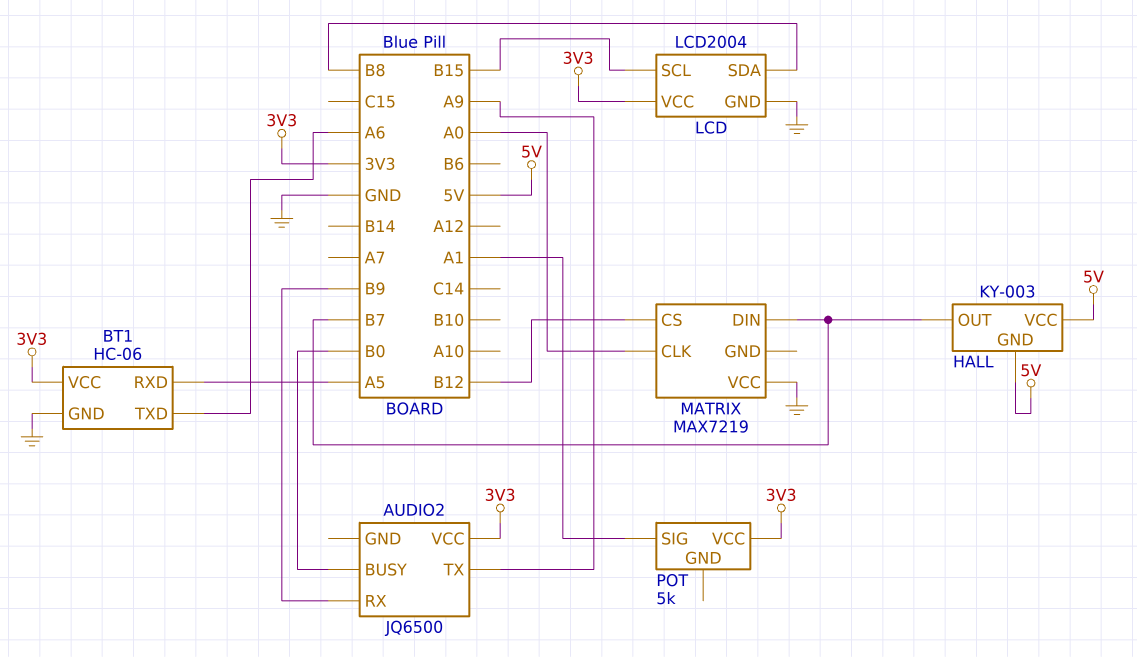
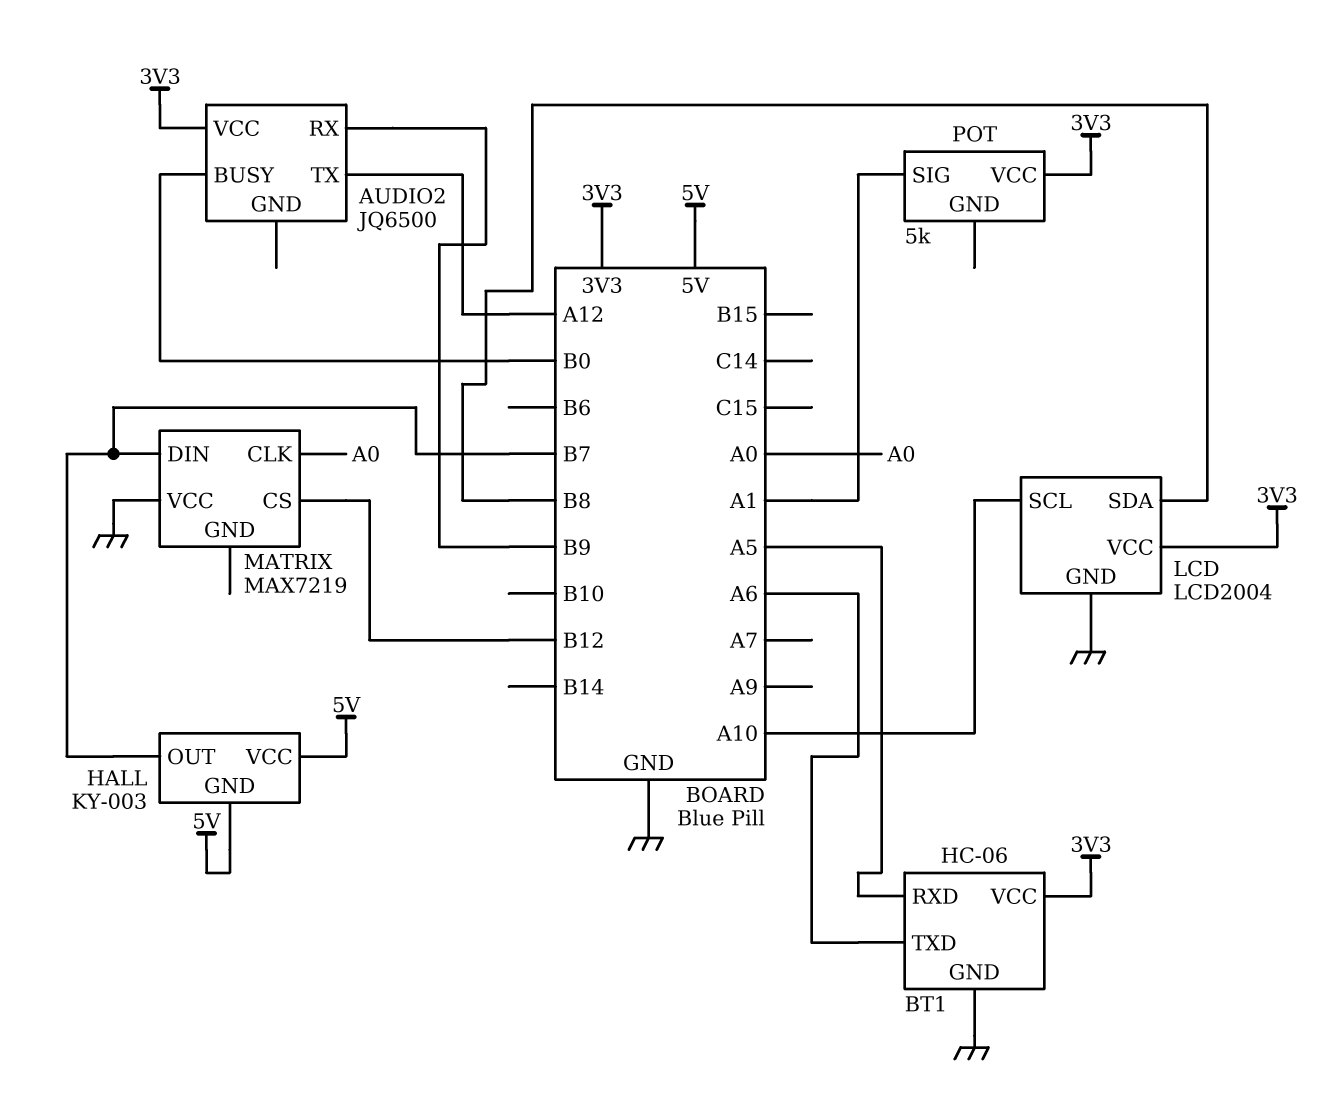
AUDIO2 pin TX: A9 -> A12
LCD pin SCL: B15 -> A10

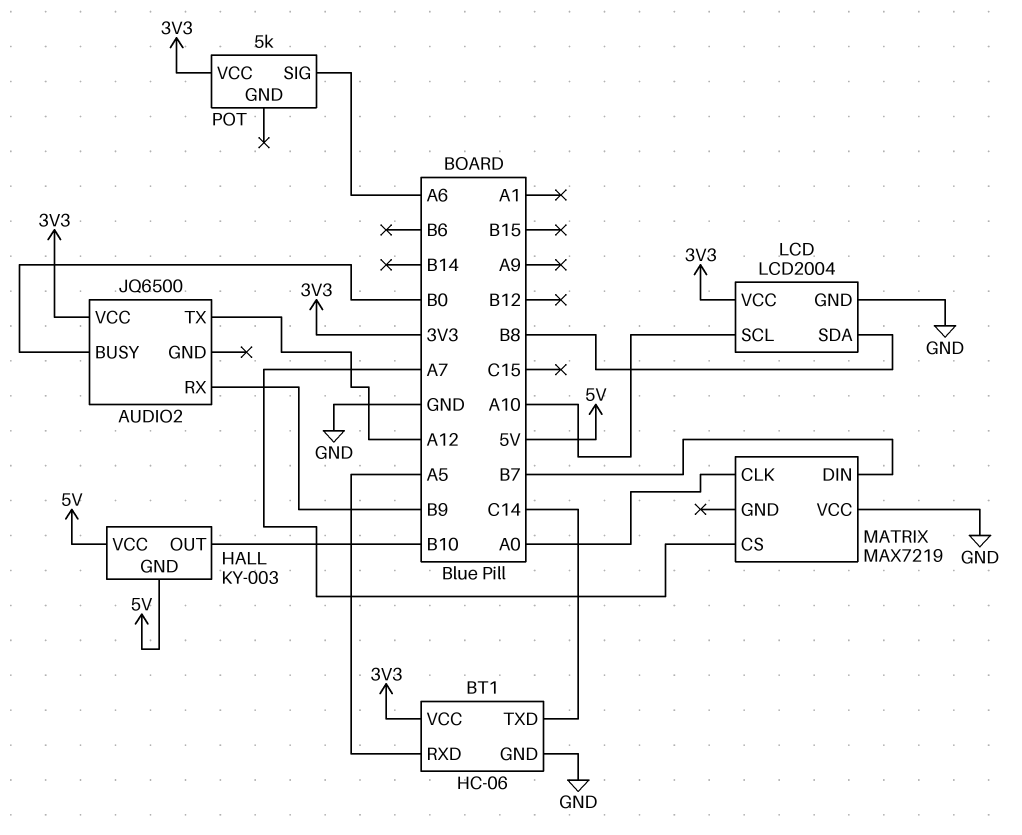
BT1 pin TXD: A6 -> C14
HALL pin OUT: B7 -> B10
MATRIX pin CS: B12 -> A7
POT pin SIG: A1 -> A6

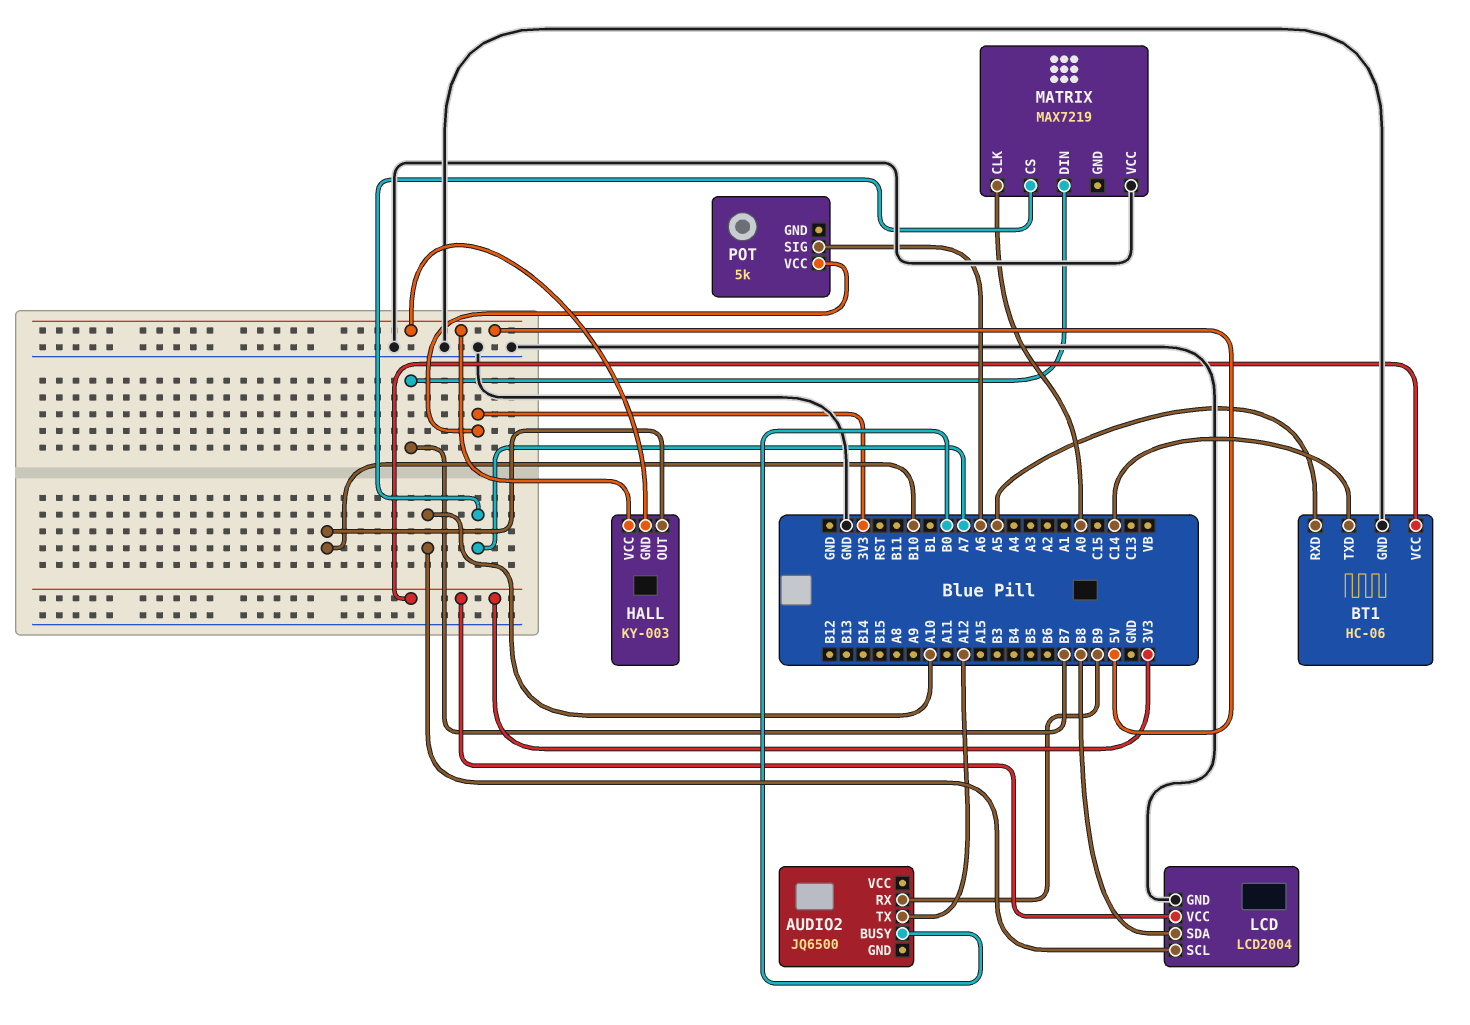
AUDIO2 pin VCC: 3V3 -> none

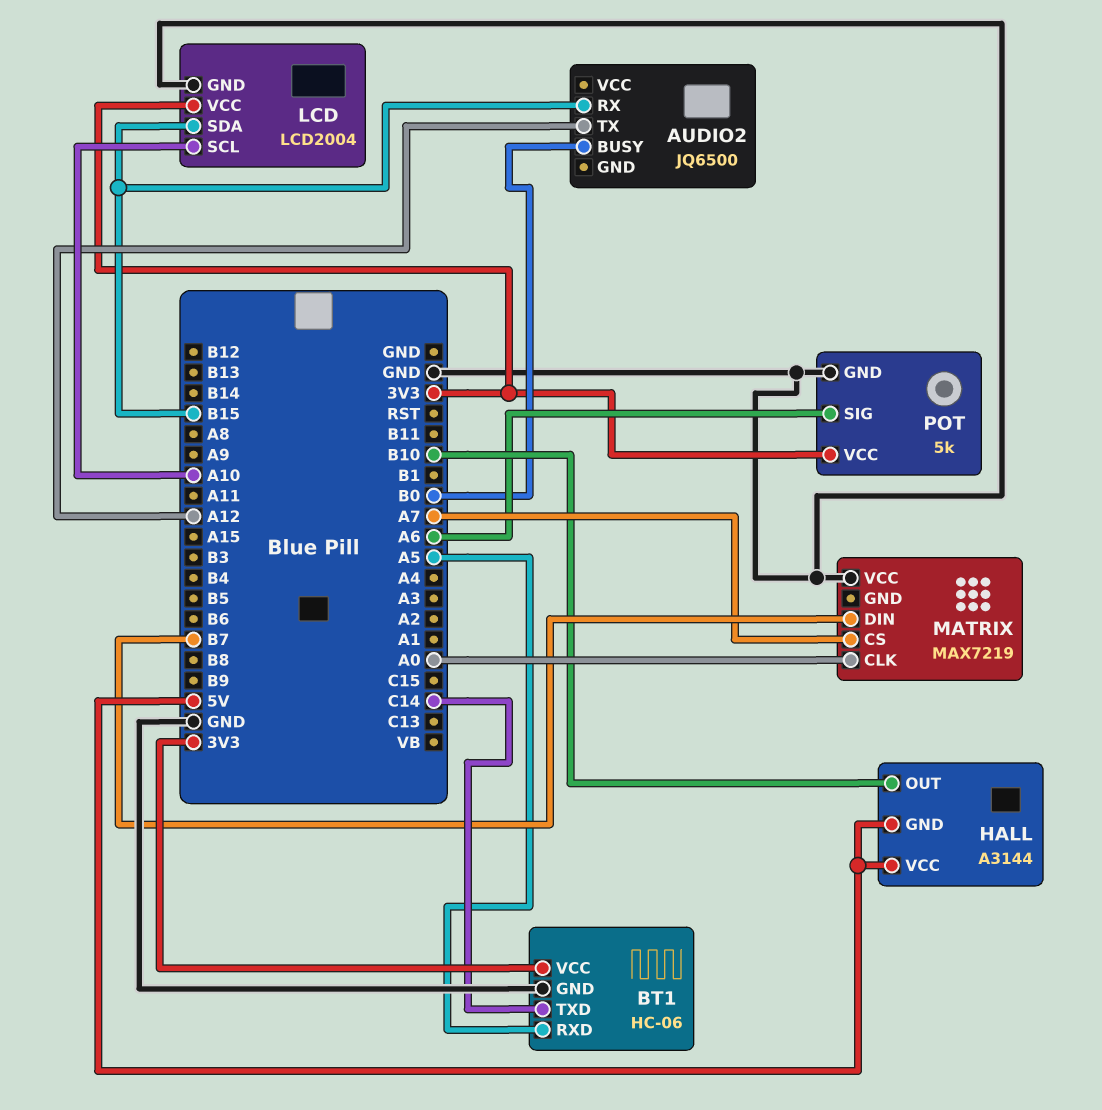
AUDIO2 pin RX: B9 -> B15
HALL: KY-003 -> A3144
LCD pin SDA: B8 -> B15
POT pin GND: none -> GND

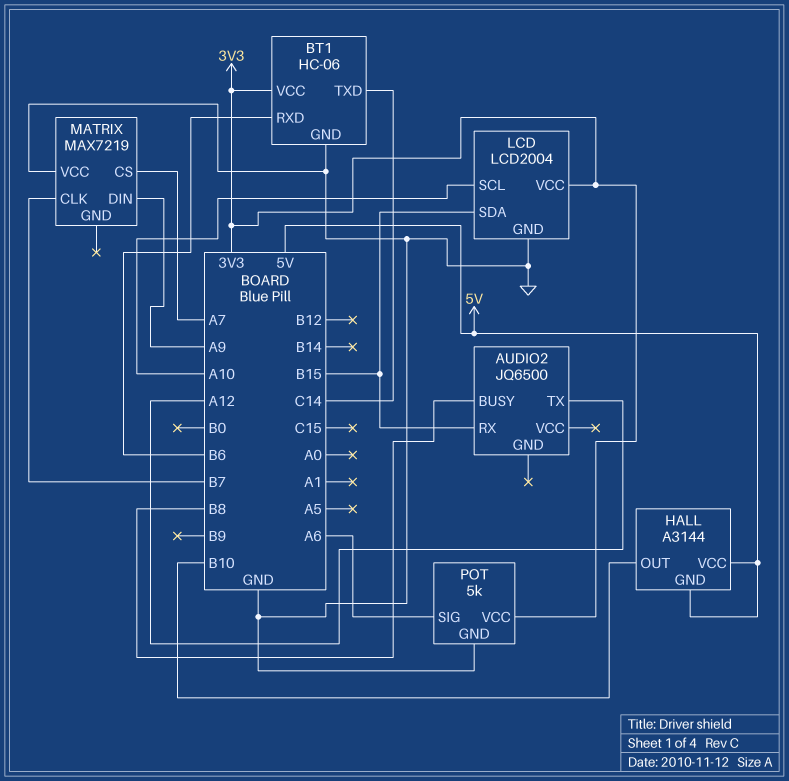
AUDIO2 pin BUSY: B0 -> B8
BT1 pin RXD: A5 -> B6
MATRIX pin CLK: A0 -> B7
MATRIX pin DIN: B7 -> A9

